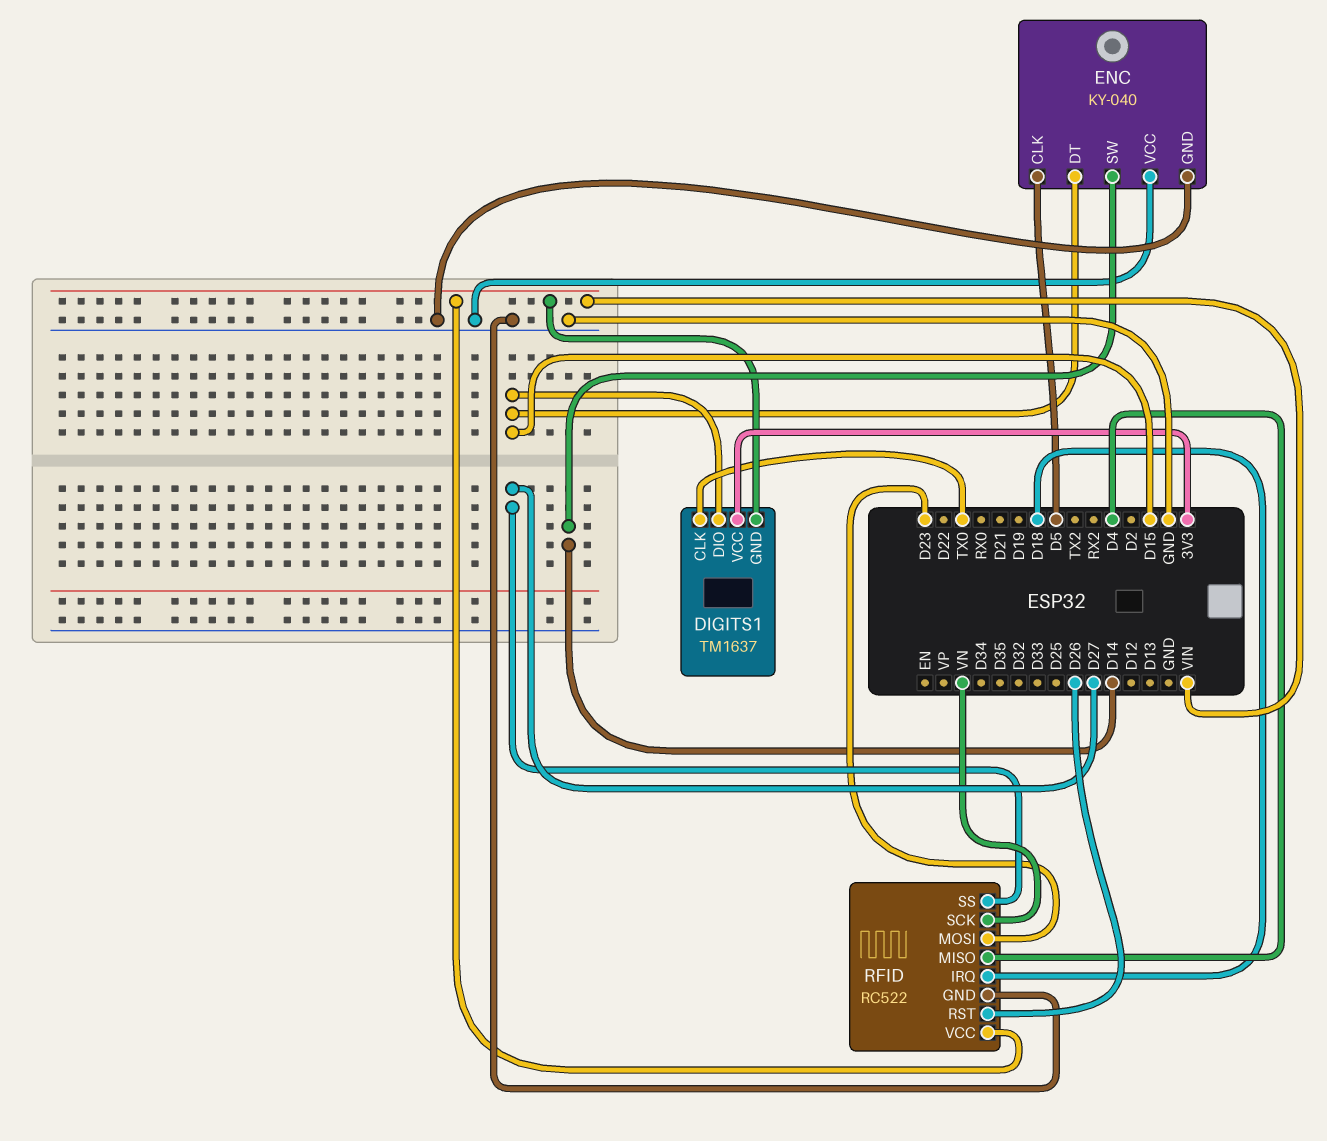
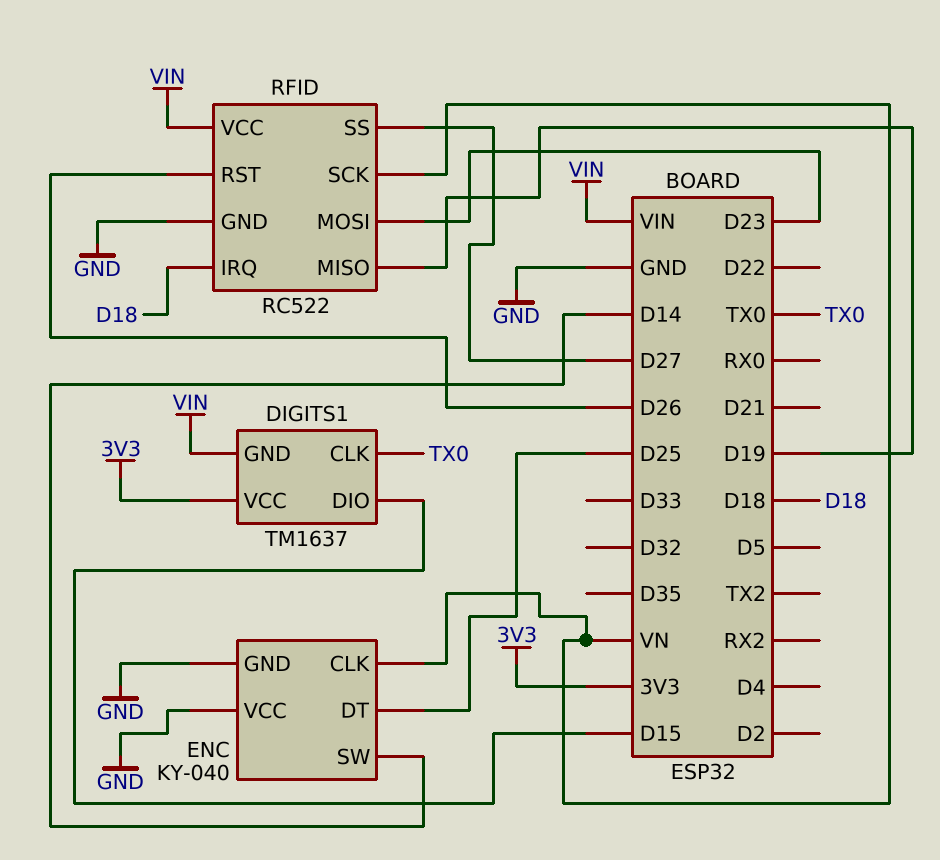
ENC pin CLK: D5 -> VN
ENC pin DT: D15 -> D25
RFID pin MISO: D4 -> D19

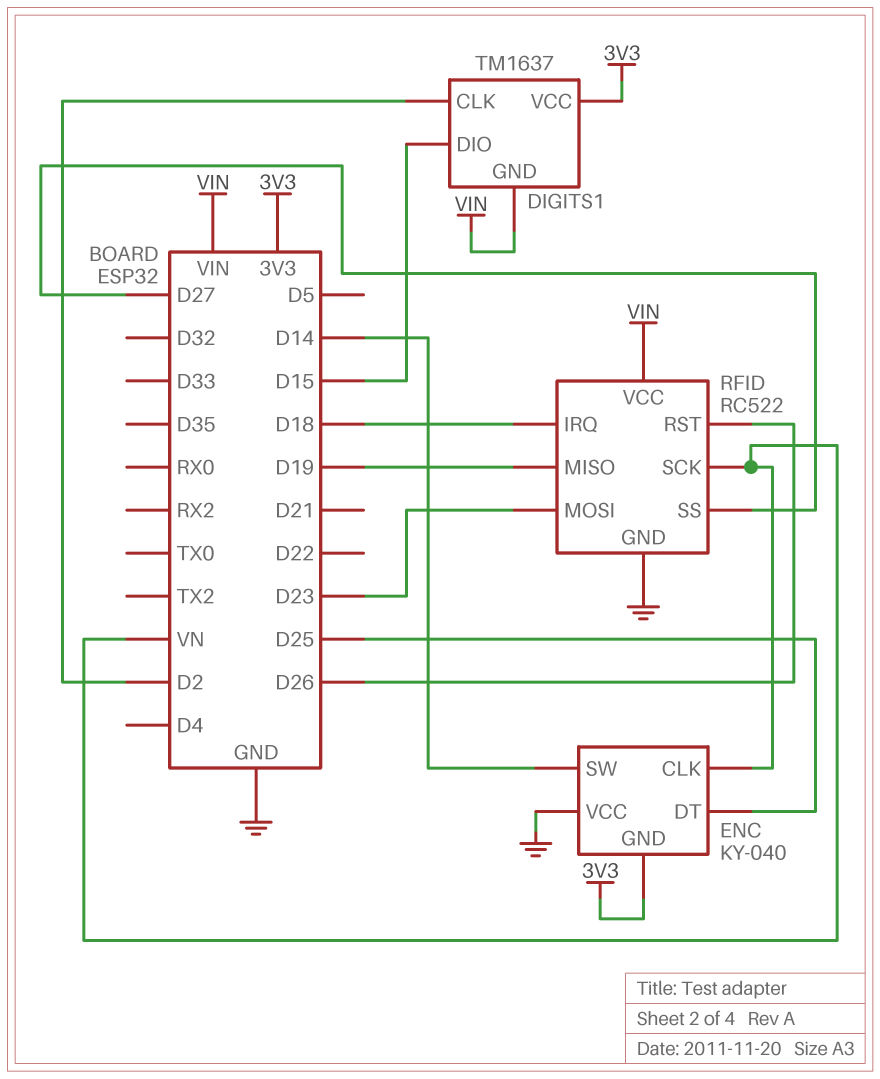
DIGITS1 pin CLK: TX0 -> D2
ENC pin GND: GND -> 3V3

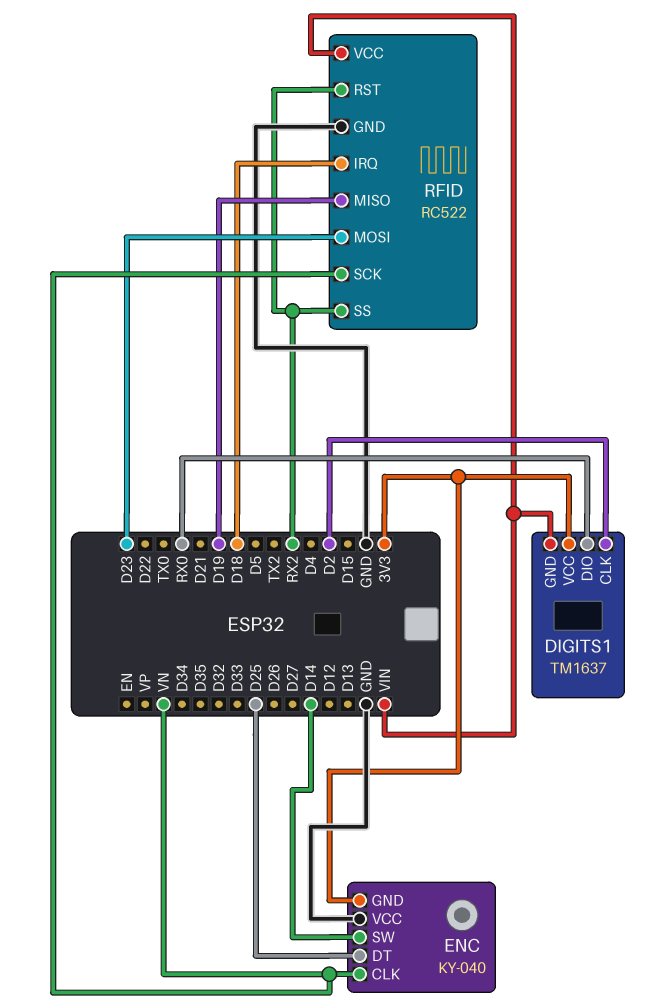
DIGITS1 pin DIO: D15 -> RX0
RFID pin RST: D26 -> RX2
RFID pin SS: D27 -> RX2

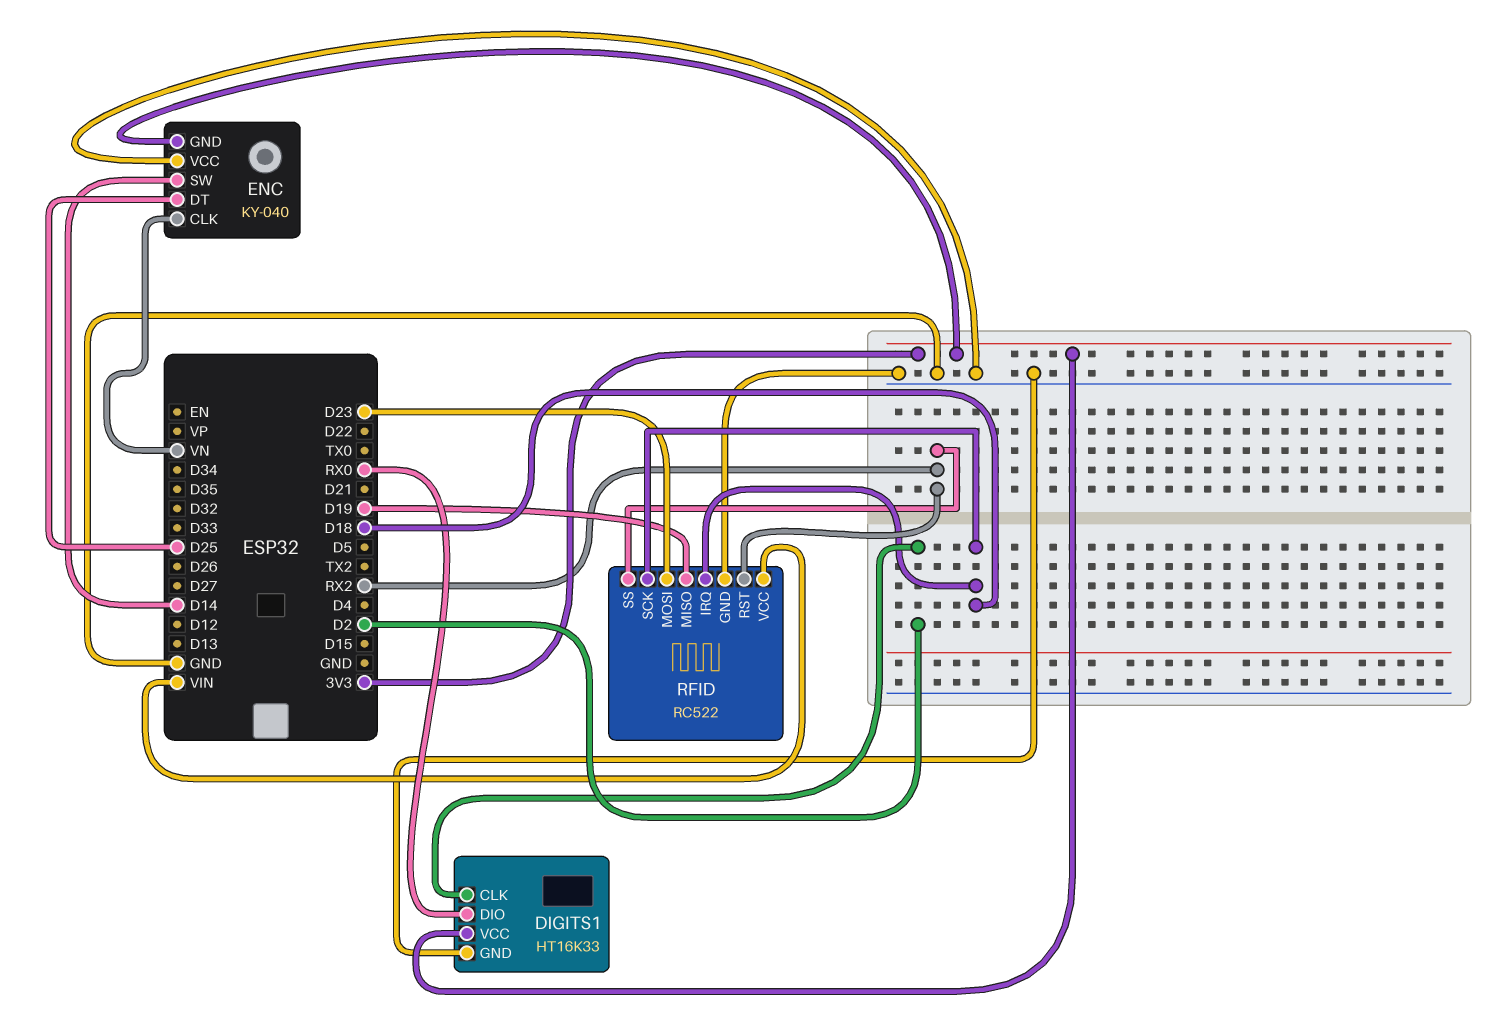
DIGITS1: TM1637 -> HT16K33
DIGITS1 pin GND: VIN -> GND
RFID pin SCK: VN -> D18

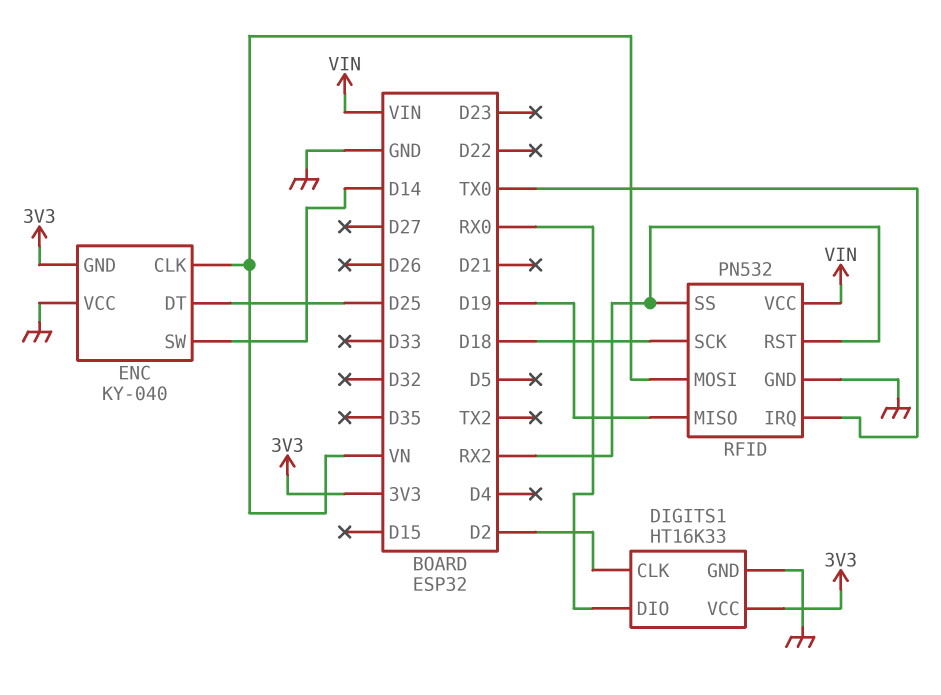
RFID: RC522 -> PN532
RFID pin IRQ: D18 -> TX0
RFID pin MOSI: D23 -> VN

